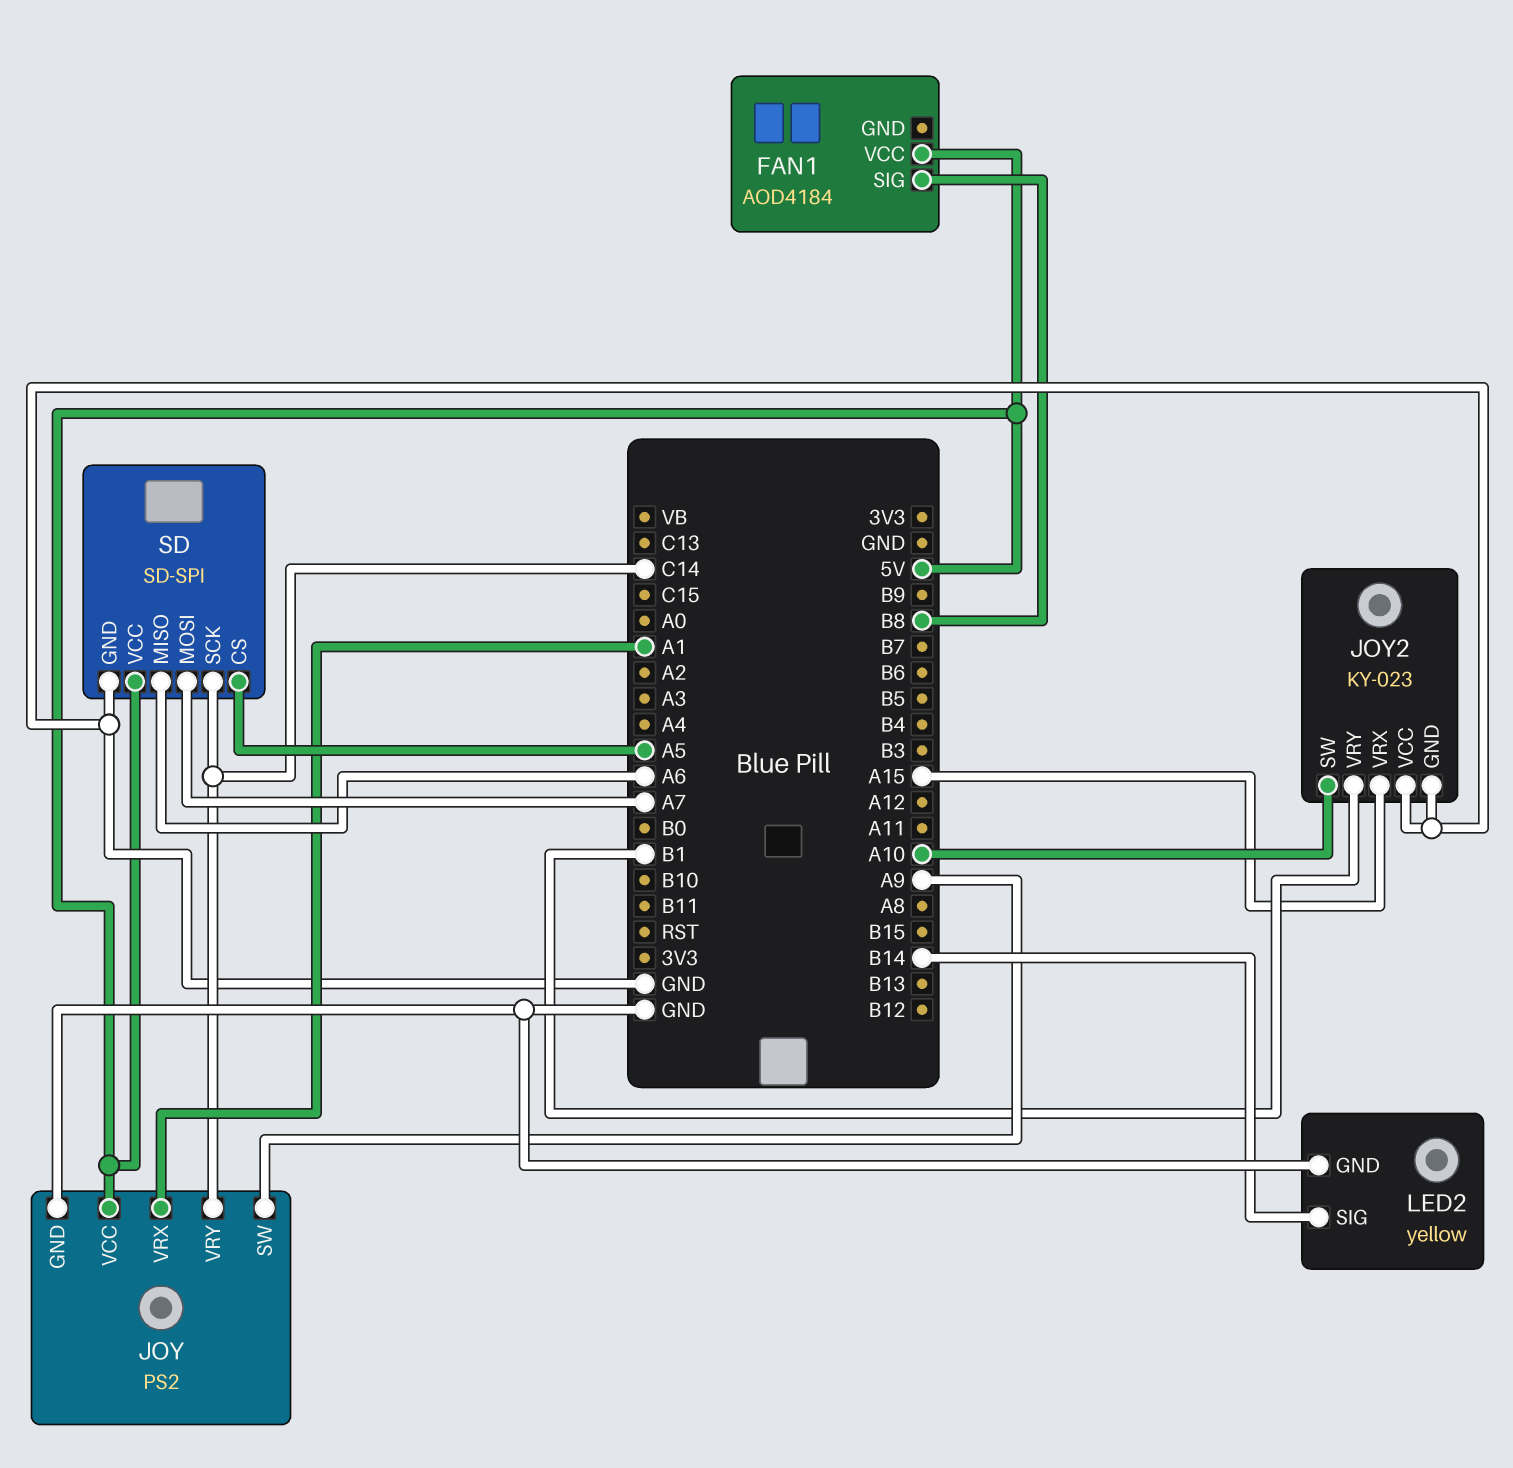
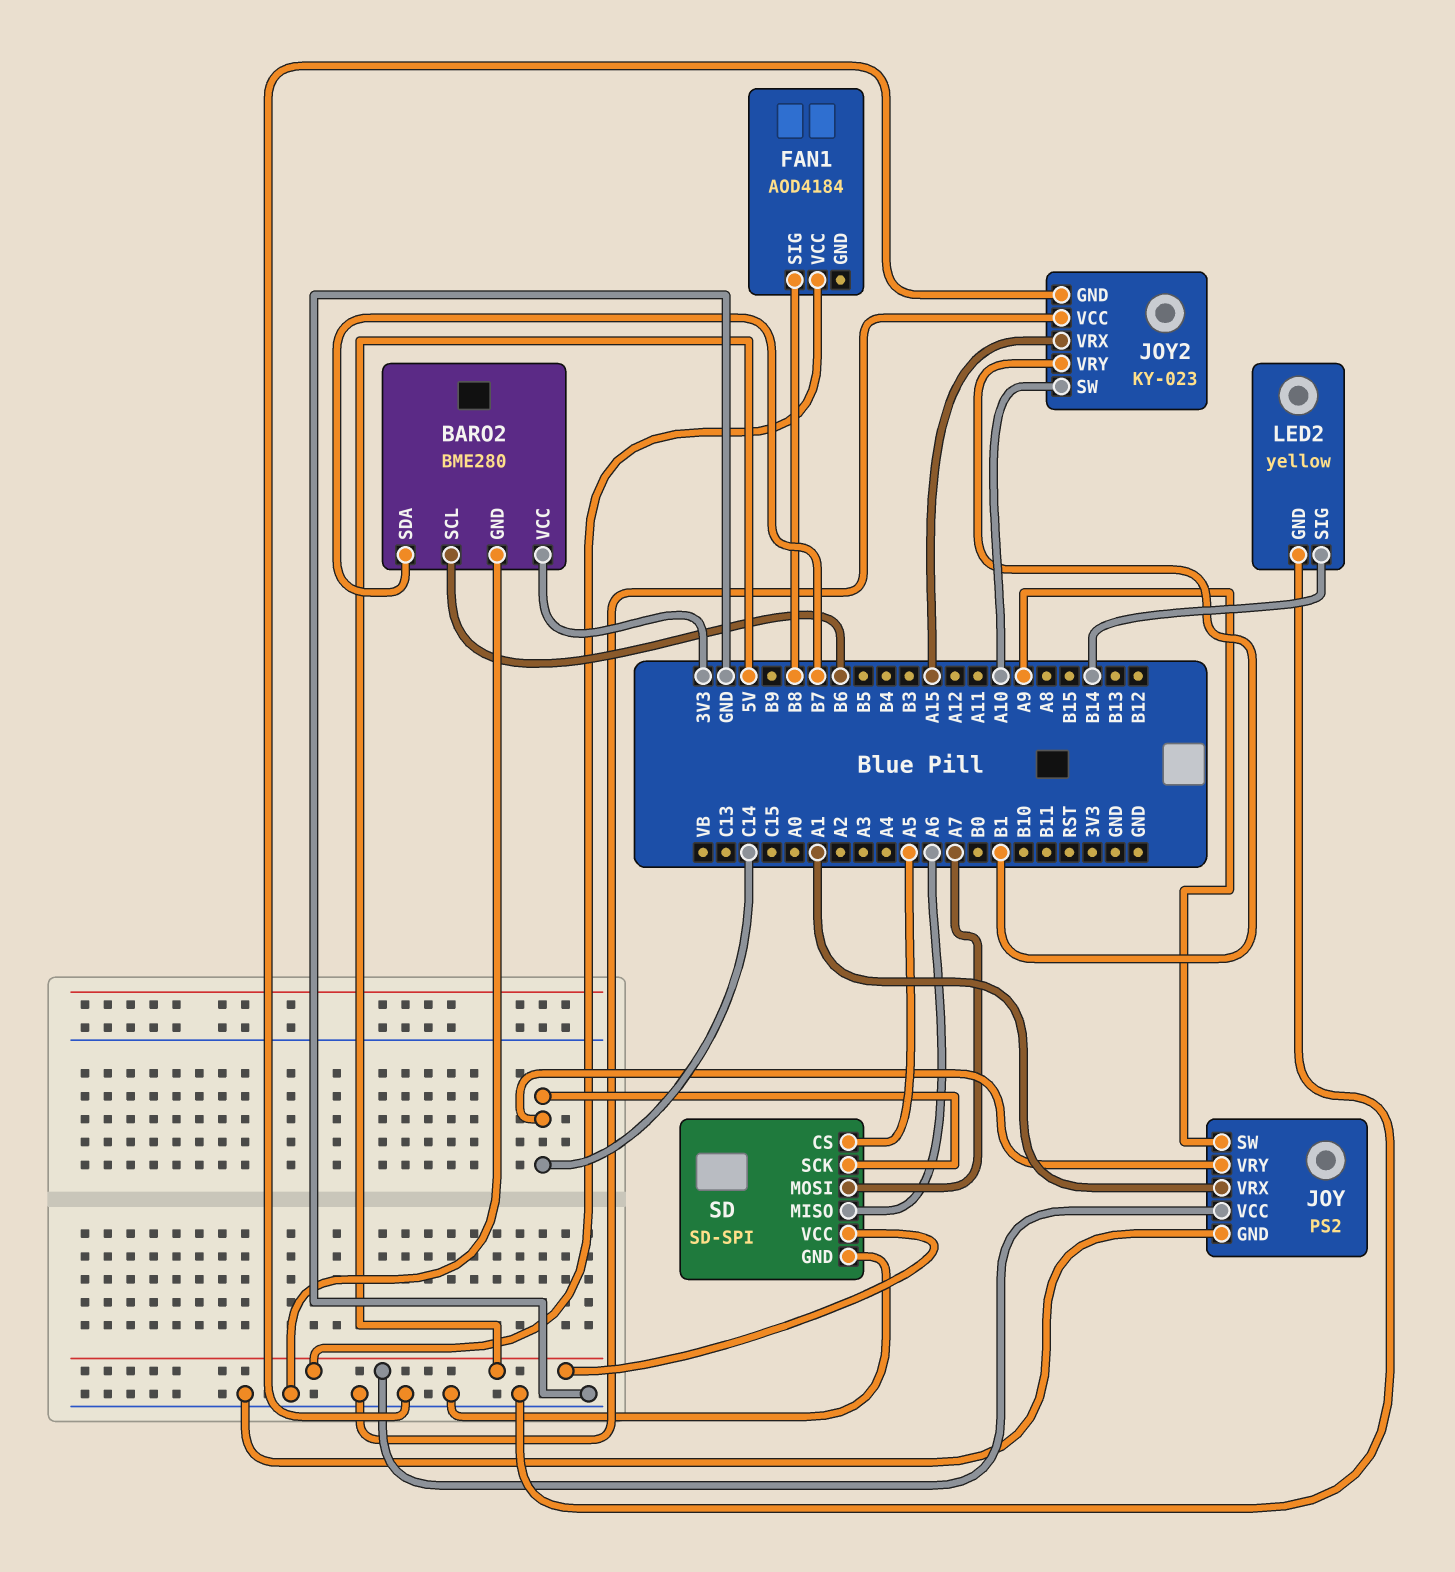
BARO2: none -> BME280
BARO2 pin GND: none -> GND
BARO2 pin SCL: none -> B6
BARO2 pin SDA: none -> B7
BARO2 pin VCC: none -> 3V3

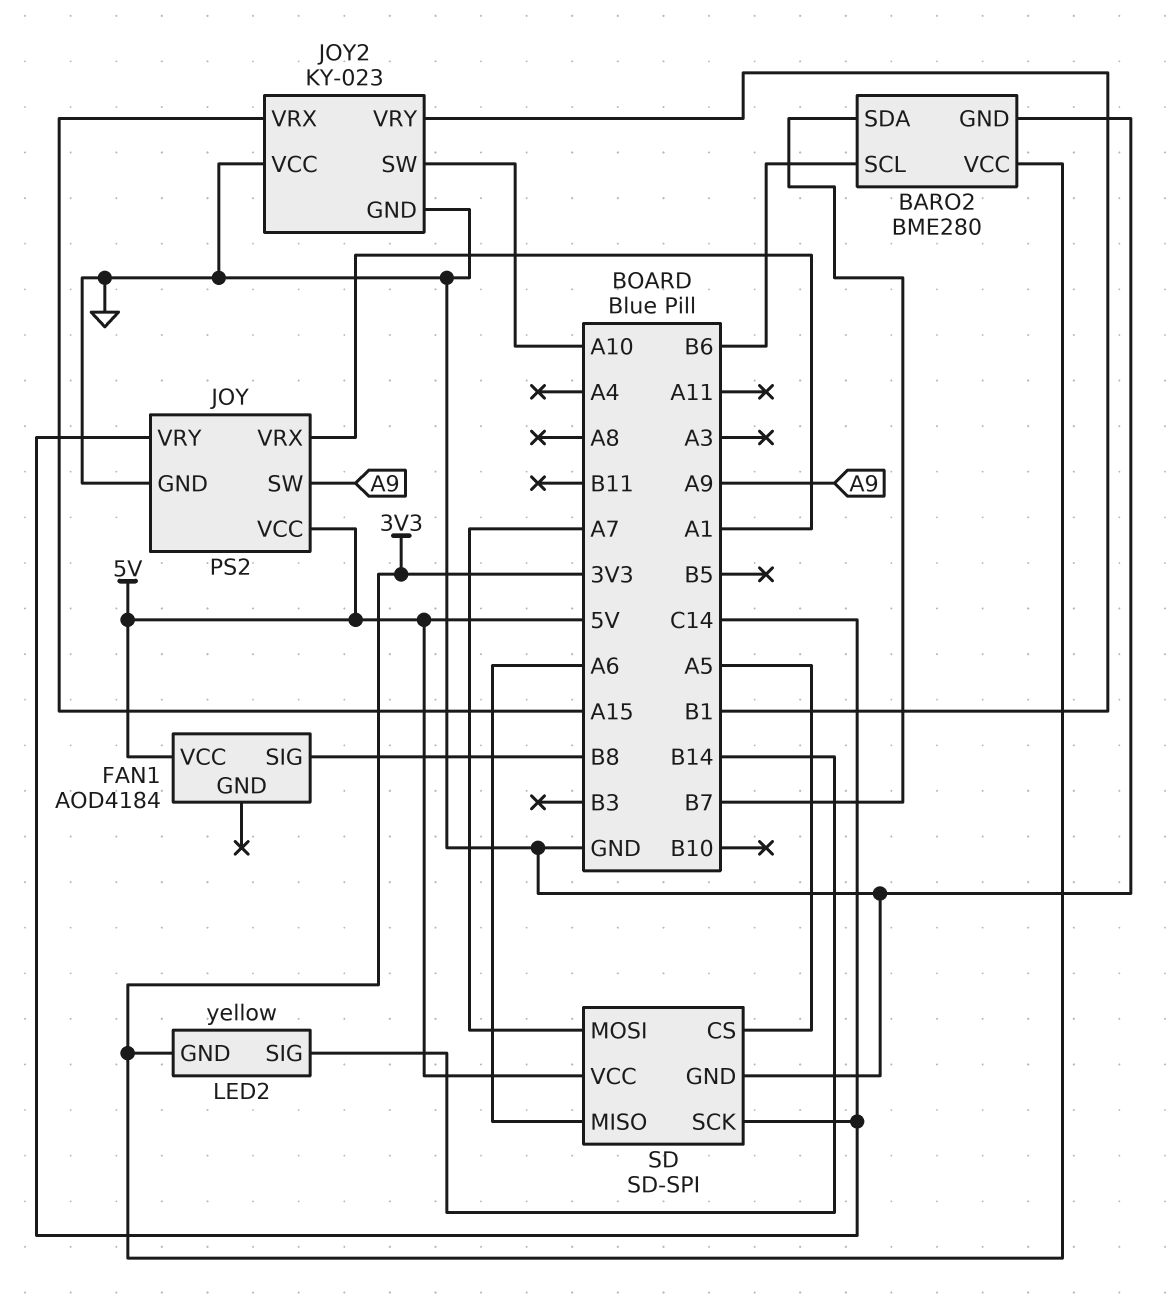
LED2 pin GND: GND -> 3V3

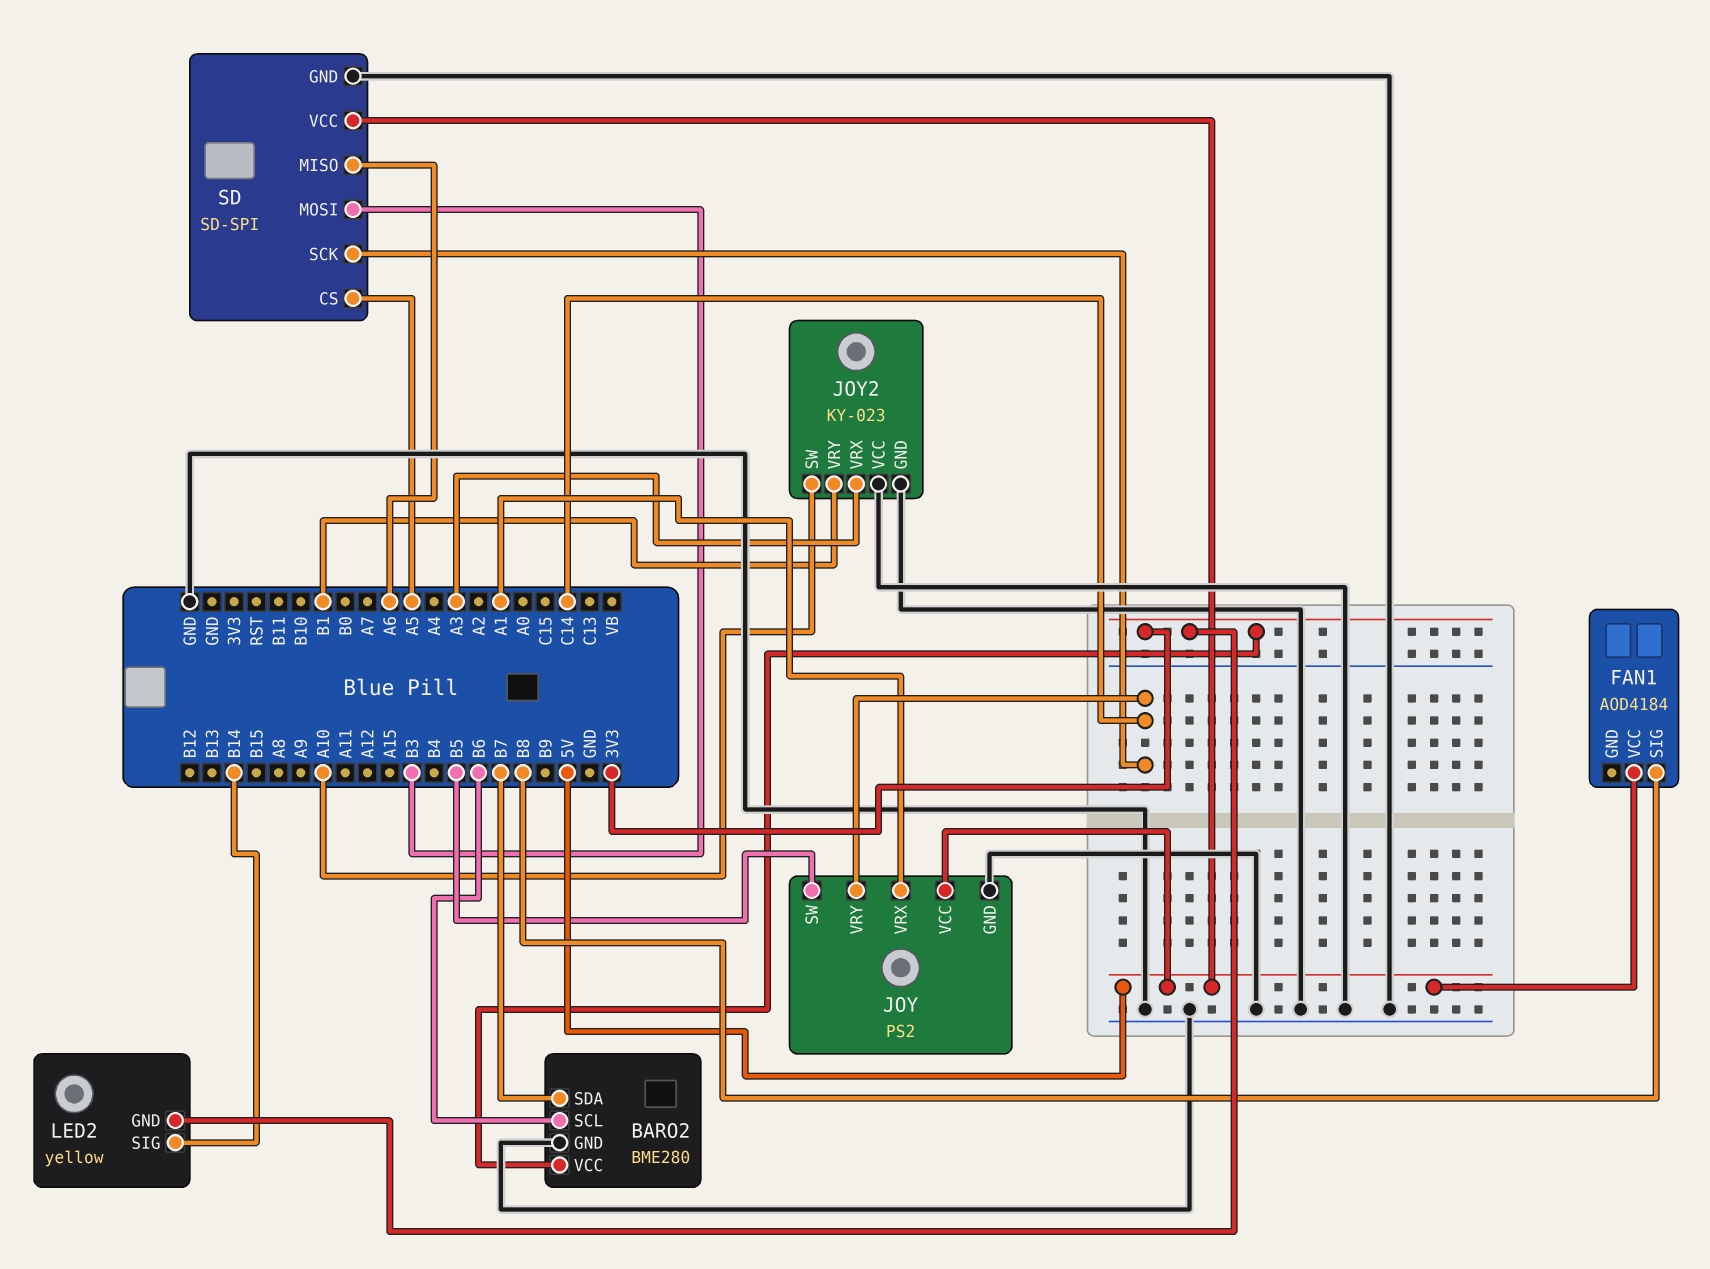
JOY pin SW: A9 -> B5
JOY2 pin VRX: A15 -> A3
SD pin MOSI: A7 -> B3

